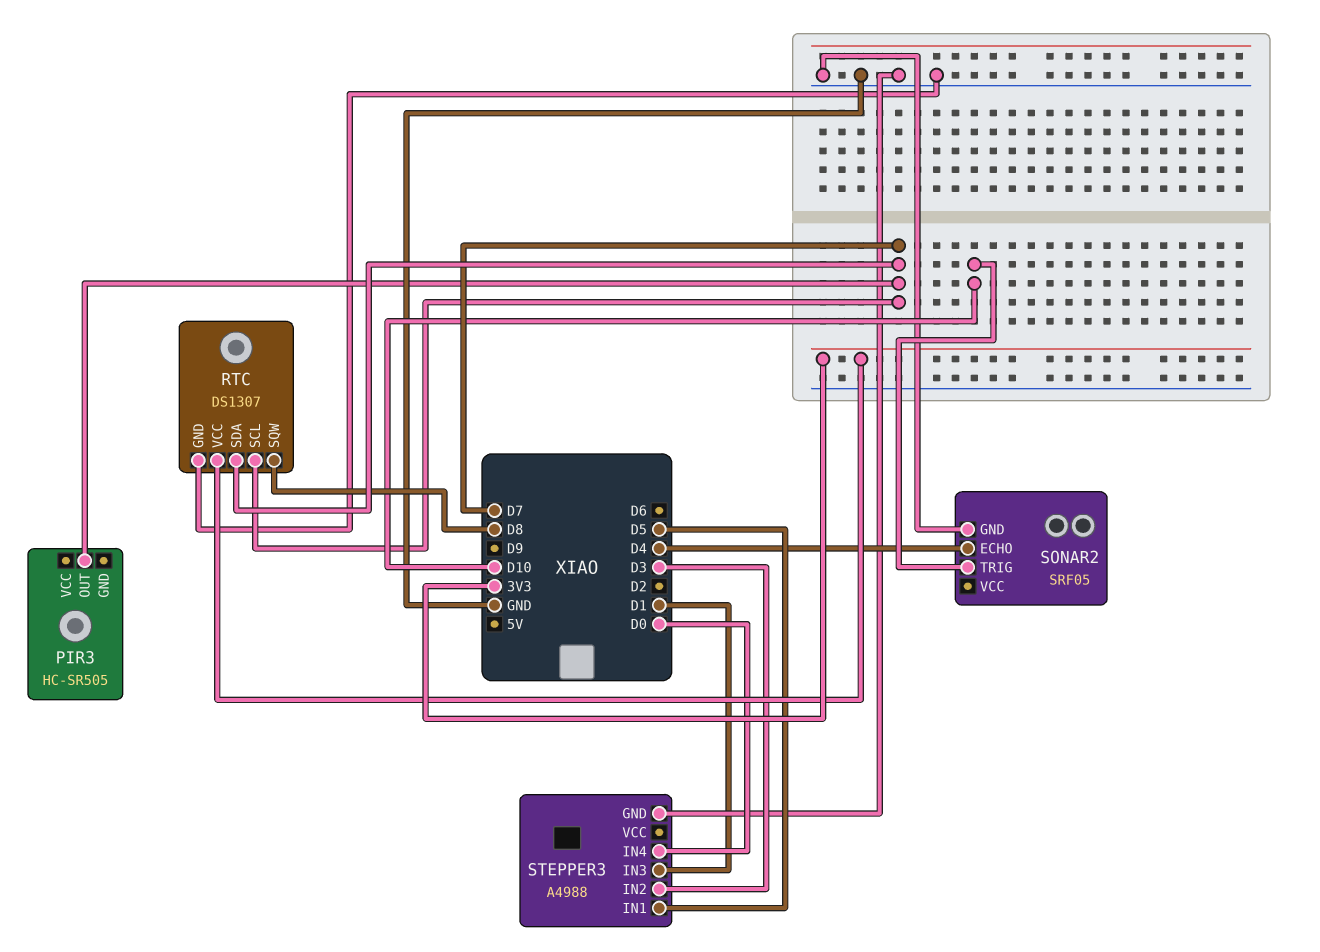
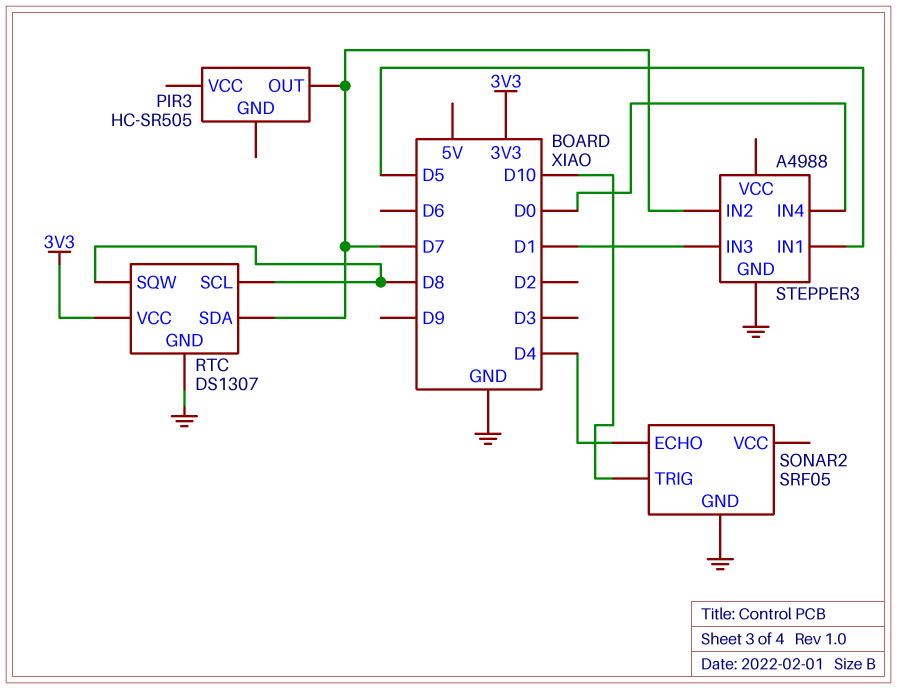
RTC pin SCL: D7 -> D8
STEPPER3 pin IN2: D3 -> D7

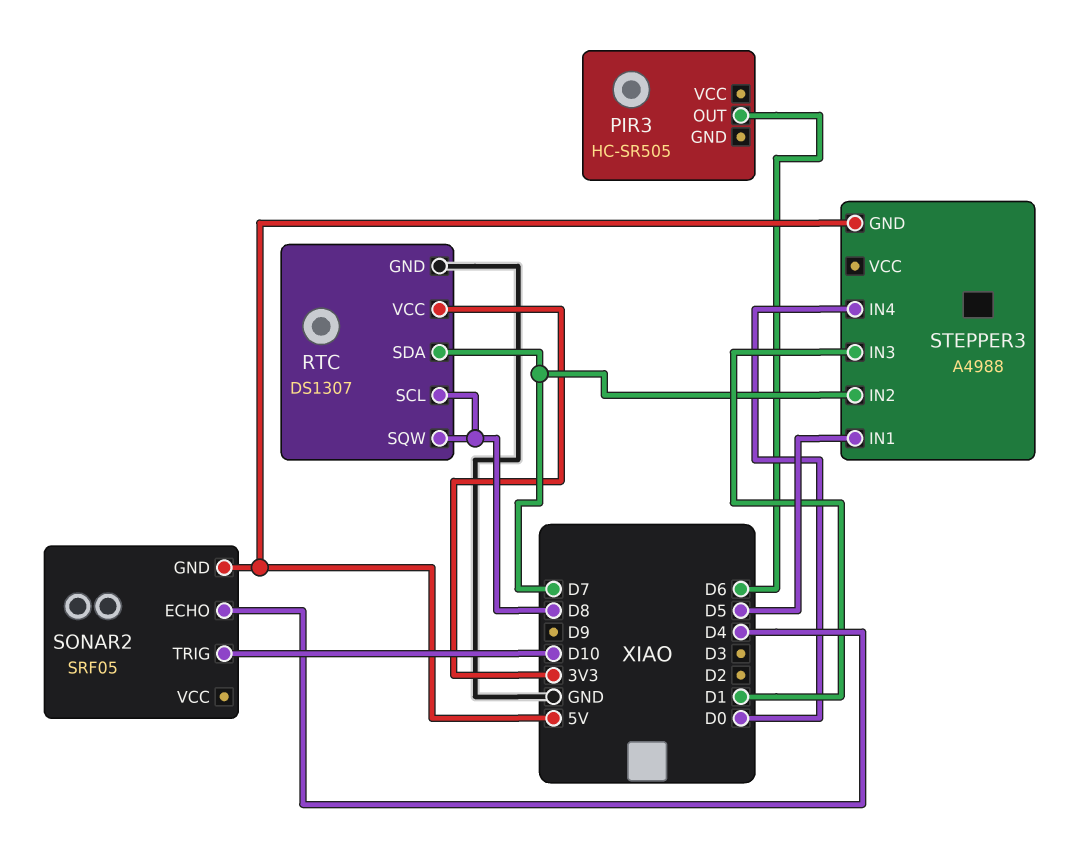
PIR3 pin OUT: D7 -> D6
SONAR2 pin GND: GND -> 5V
STEPPER3 pin GND: GND -> 5V

